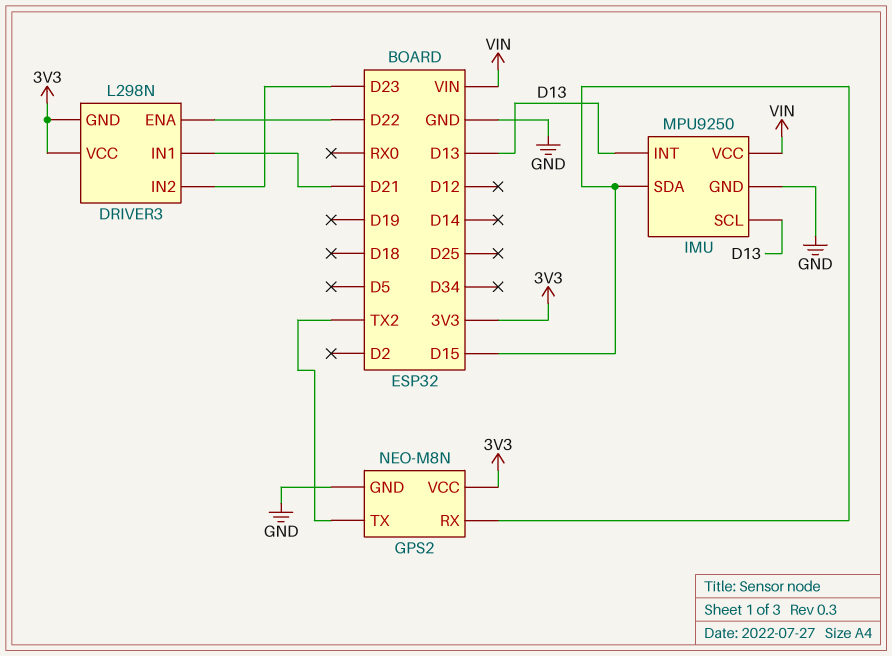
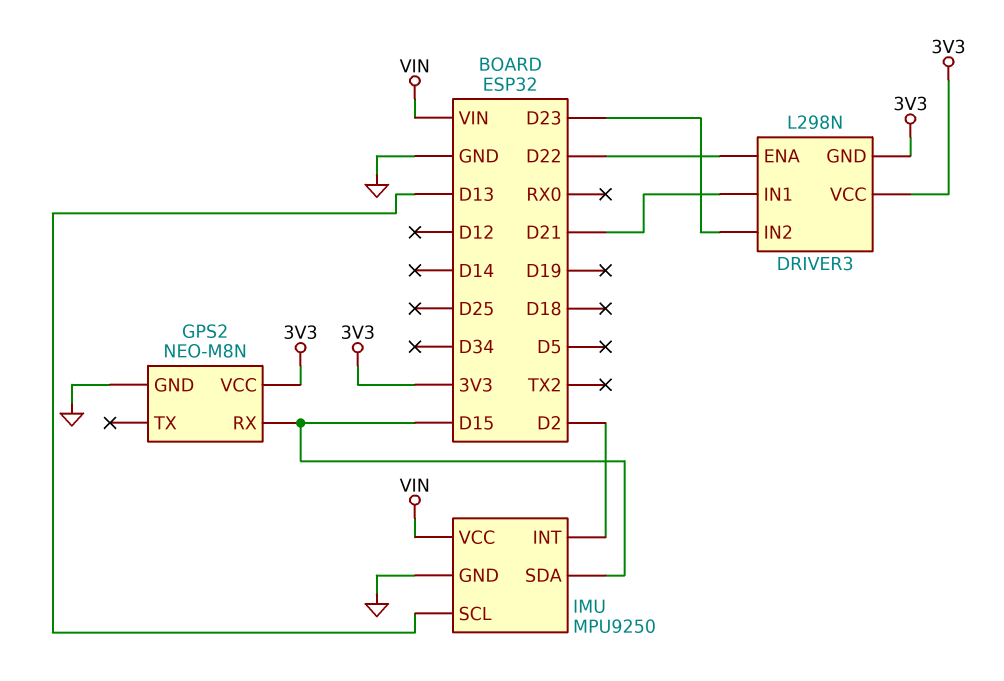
GPS2 pin TX: TX2 -> none
IMU pin INT: D13 -> D2

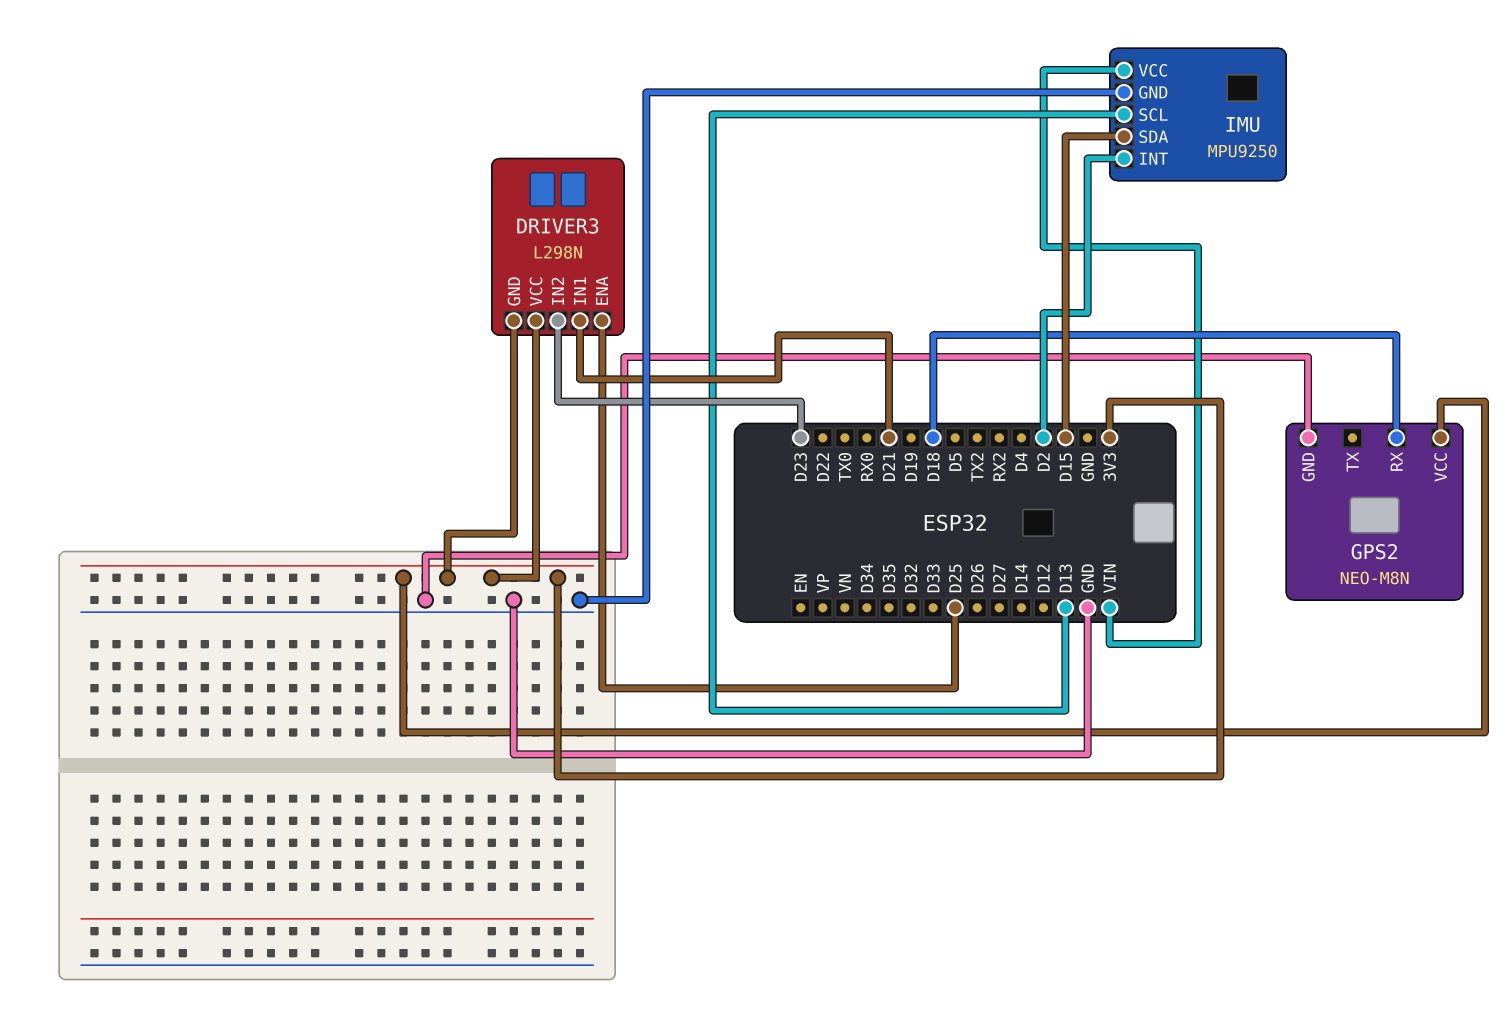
DRIVER3 pin ENA: D22 -> D25
GPS2 pin RX: D15 -> D18

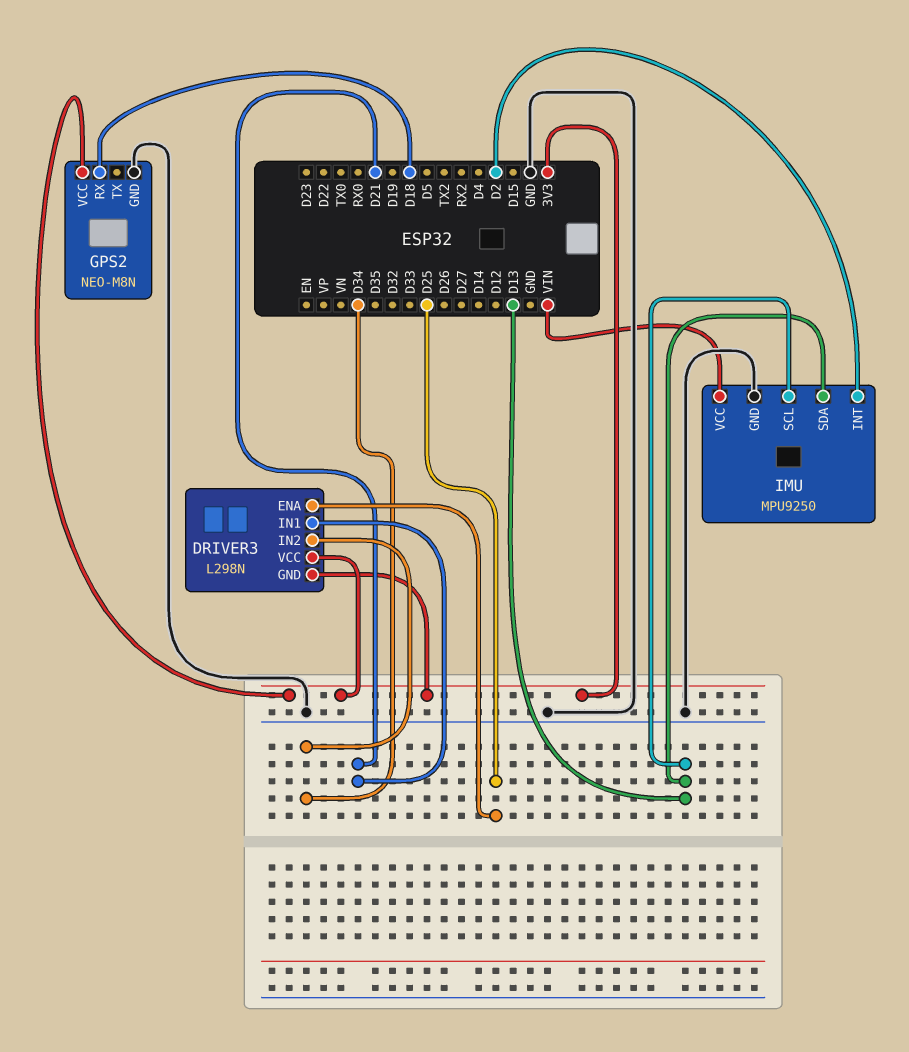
DRIVER3 pin IN2: D23 -> D34
IMU pin SDA: D15 -> D13

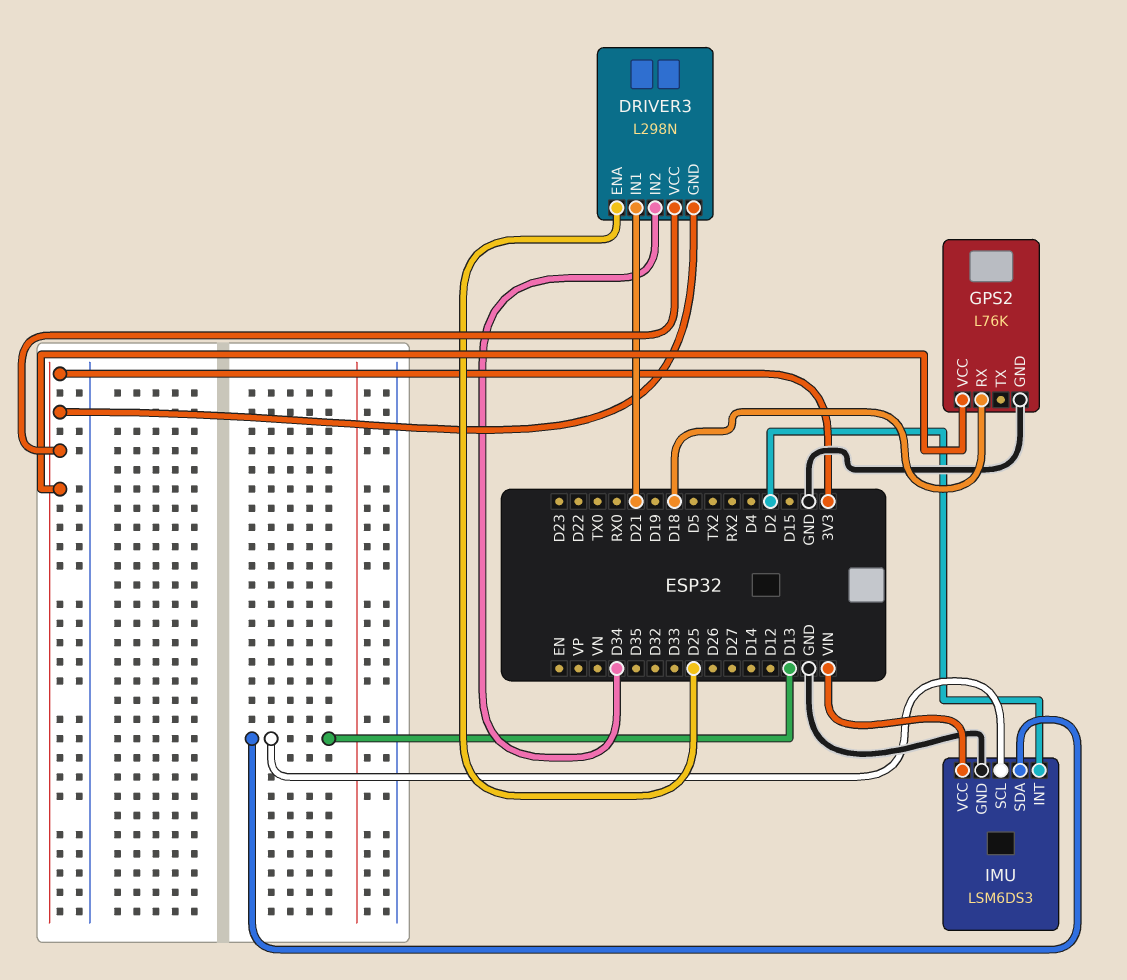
GPS2: NEO-M8N -> L76K
IMU: MPU9250 -> LSM6DS3

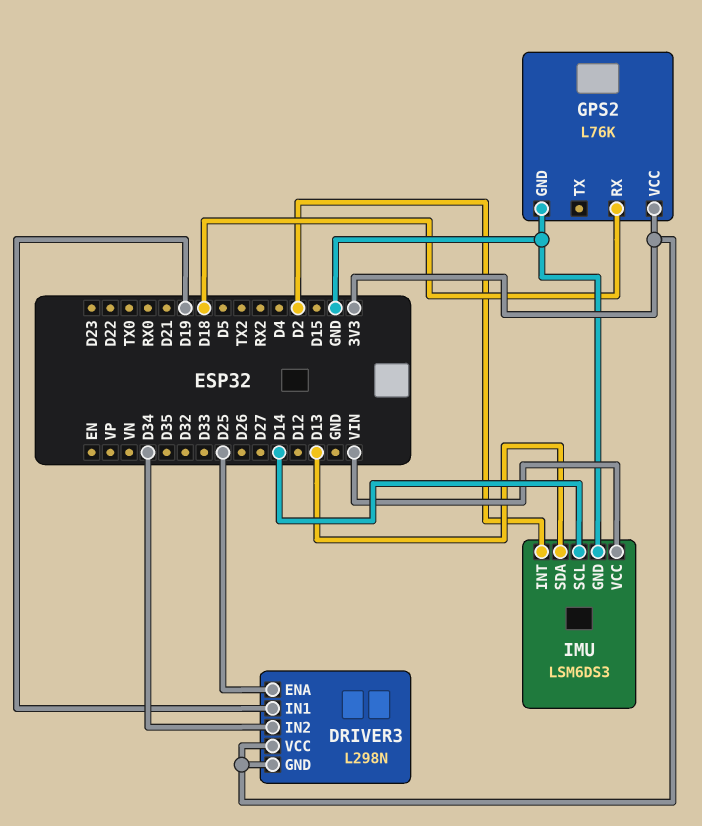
DRIVER3 pin IN1: D21 -> D19
IMU pin SCL: D13 -> D14

